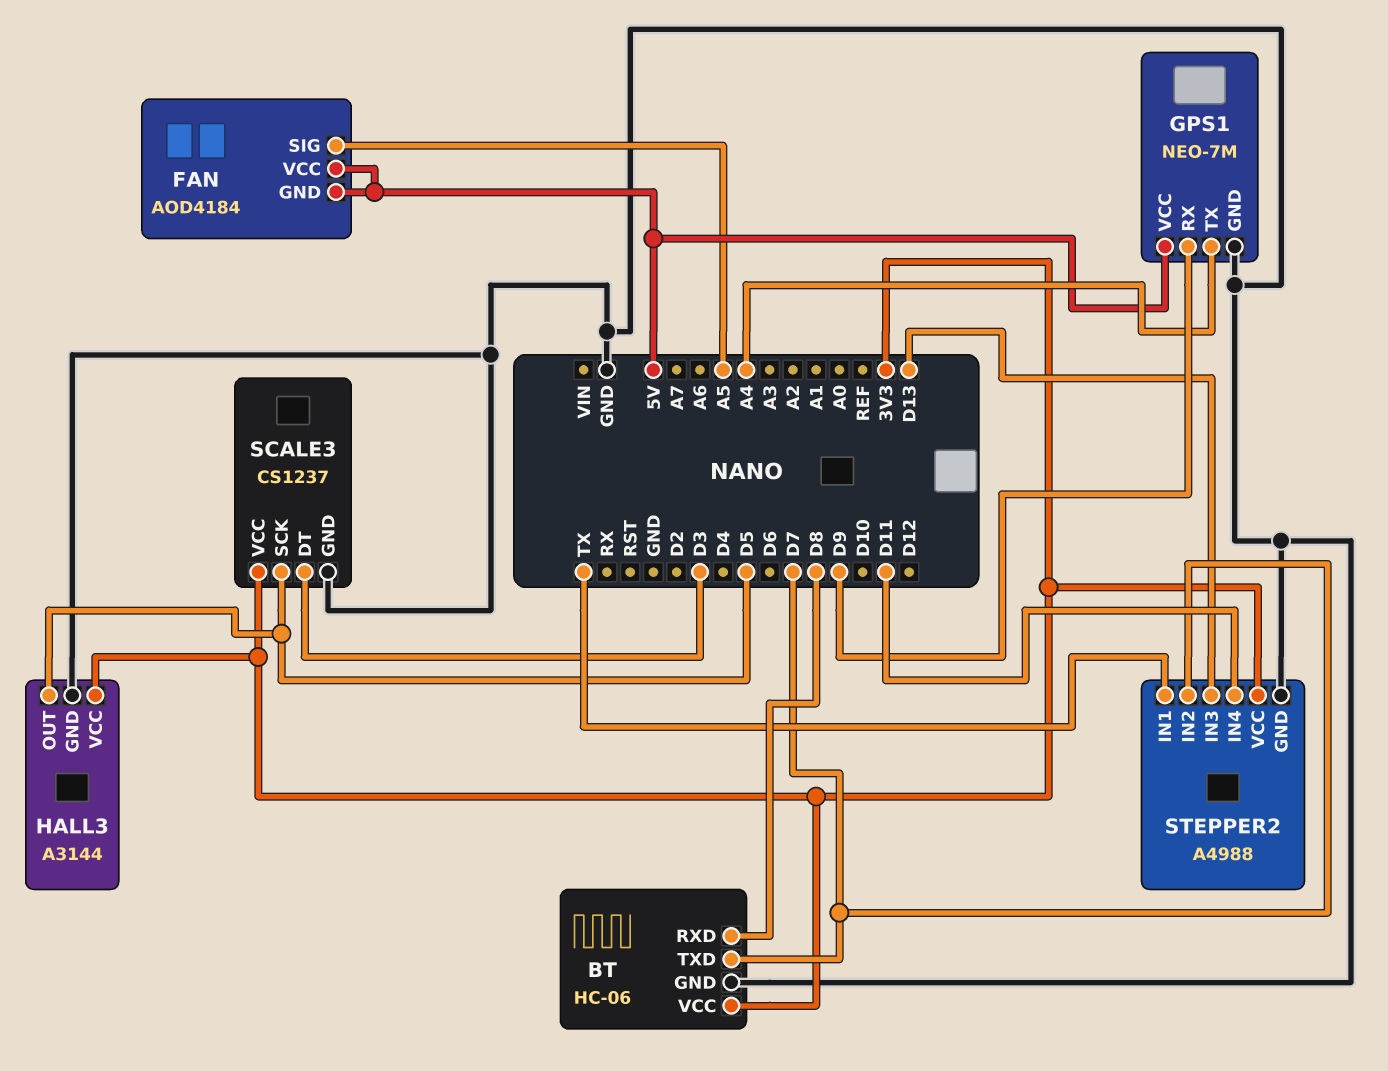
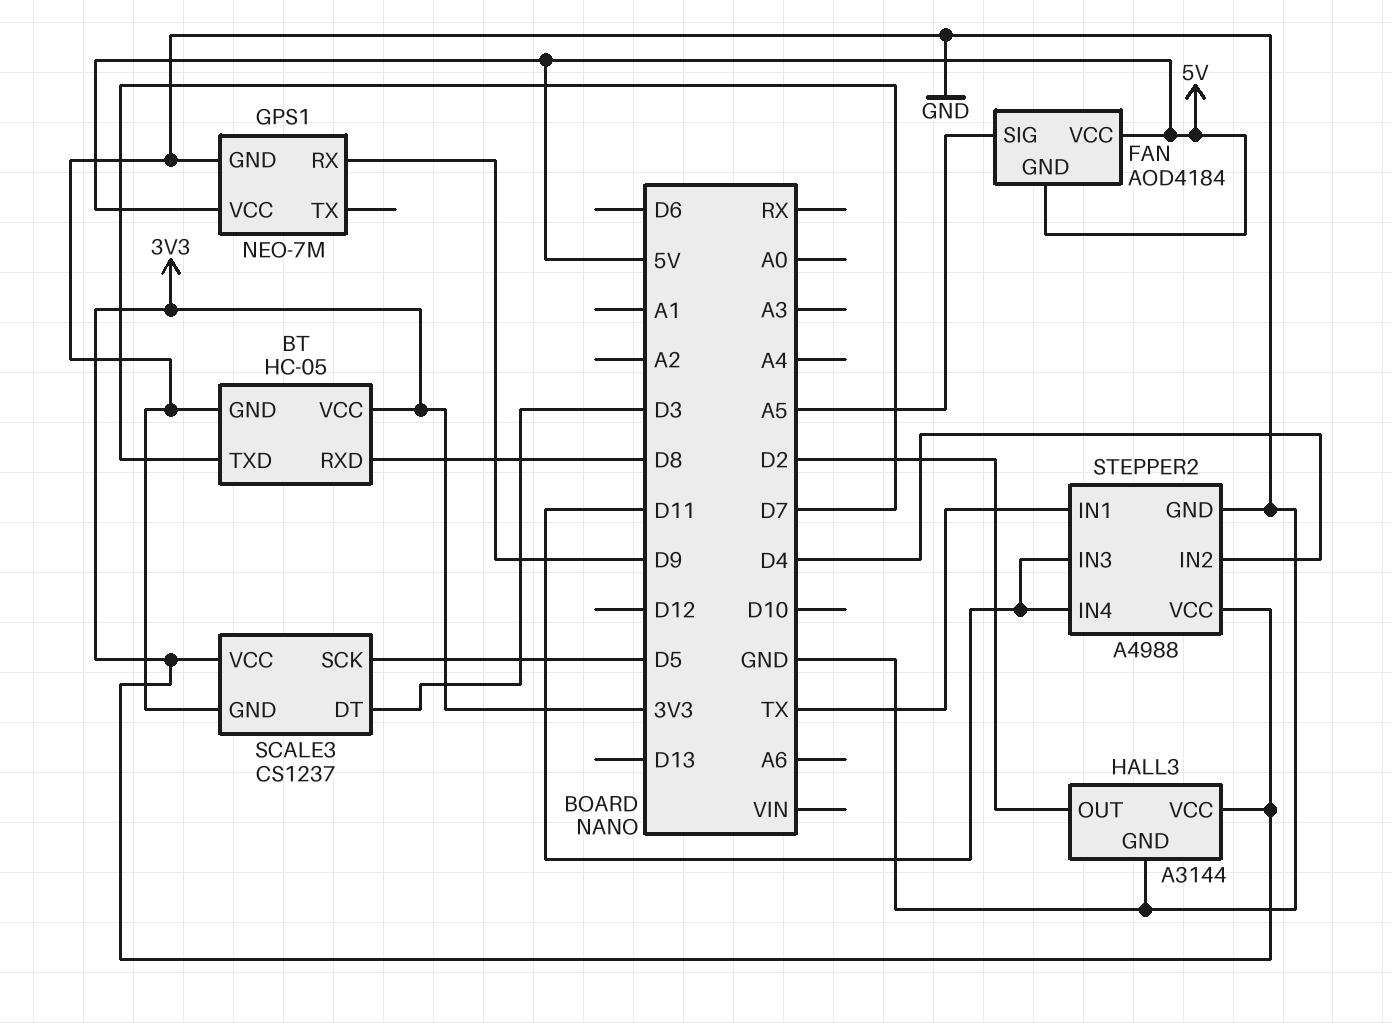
BT: HC-06 -> HC-05
GPS1 pin TX: A4 -> none
HALL3 pin OUT: D5 -> D2
STEPPER2 pin IN2: D7 -> D4
STEPPER2 pin IN3: D13 -> D11

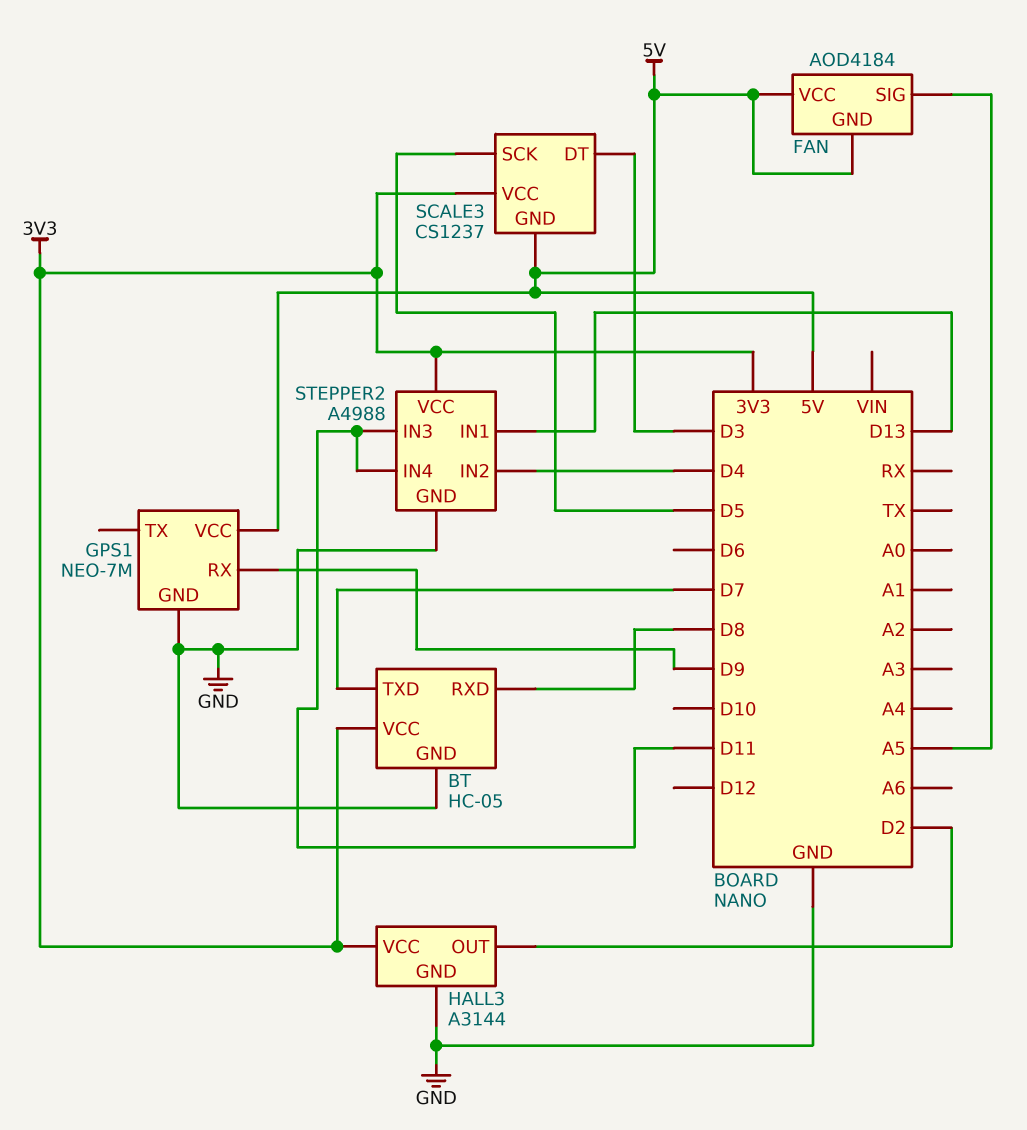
SCALE3 pin GND: GND -> 5V
STEPPER2 pin IN1: TX -> D13

